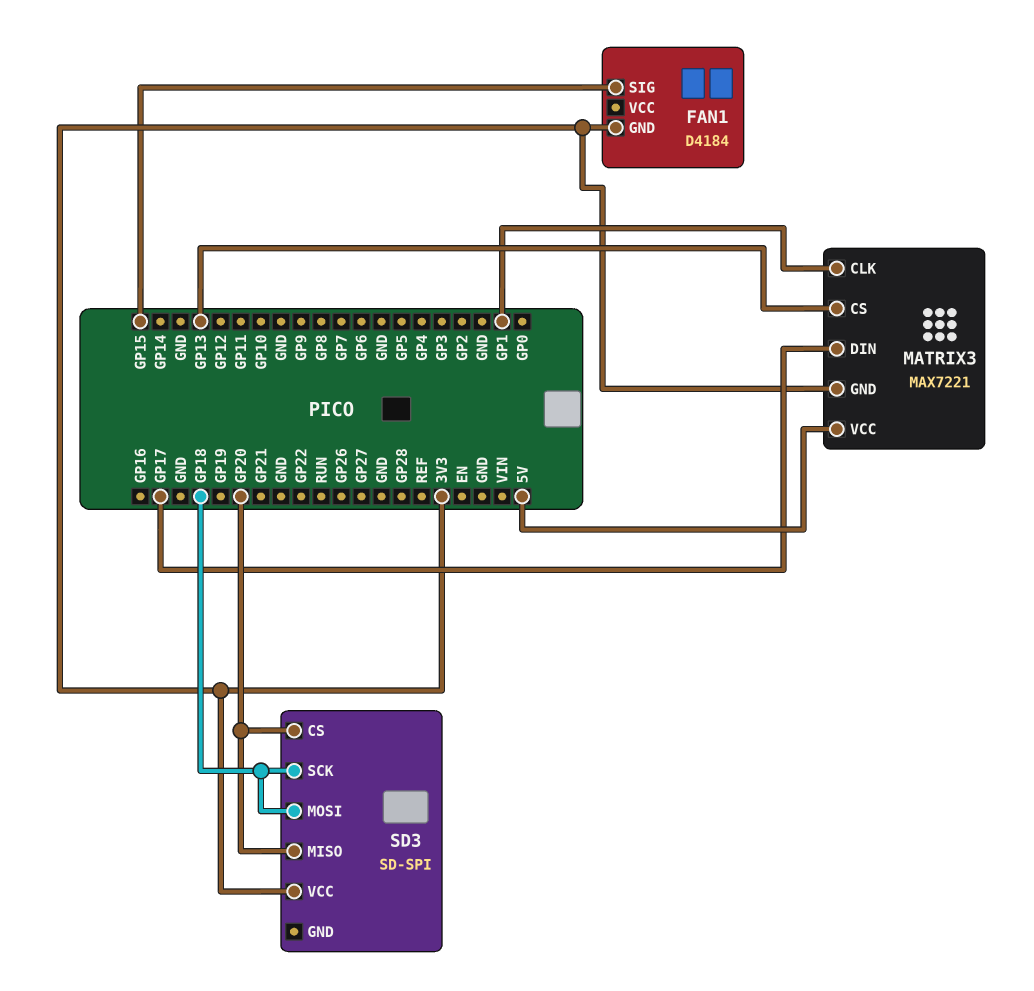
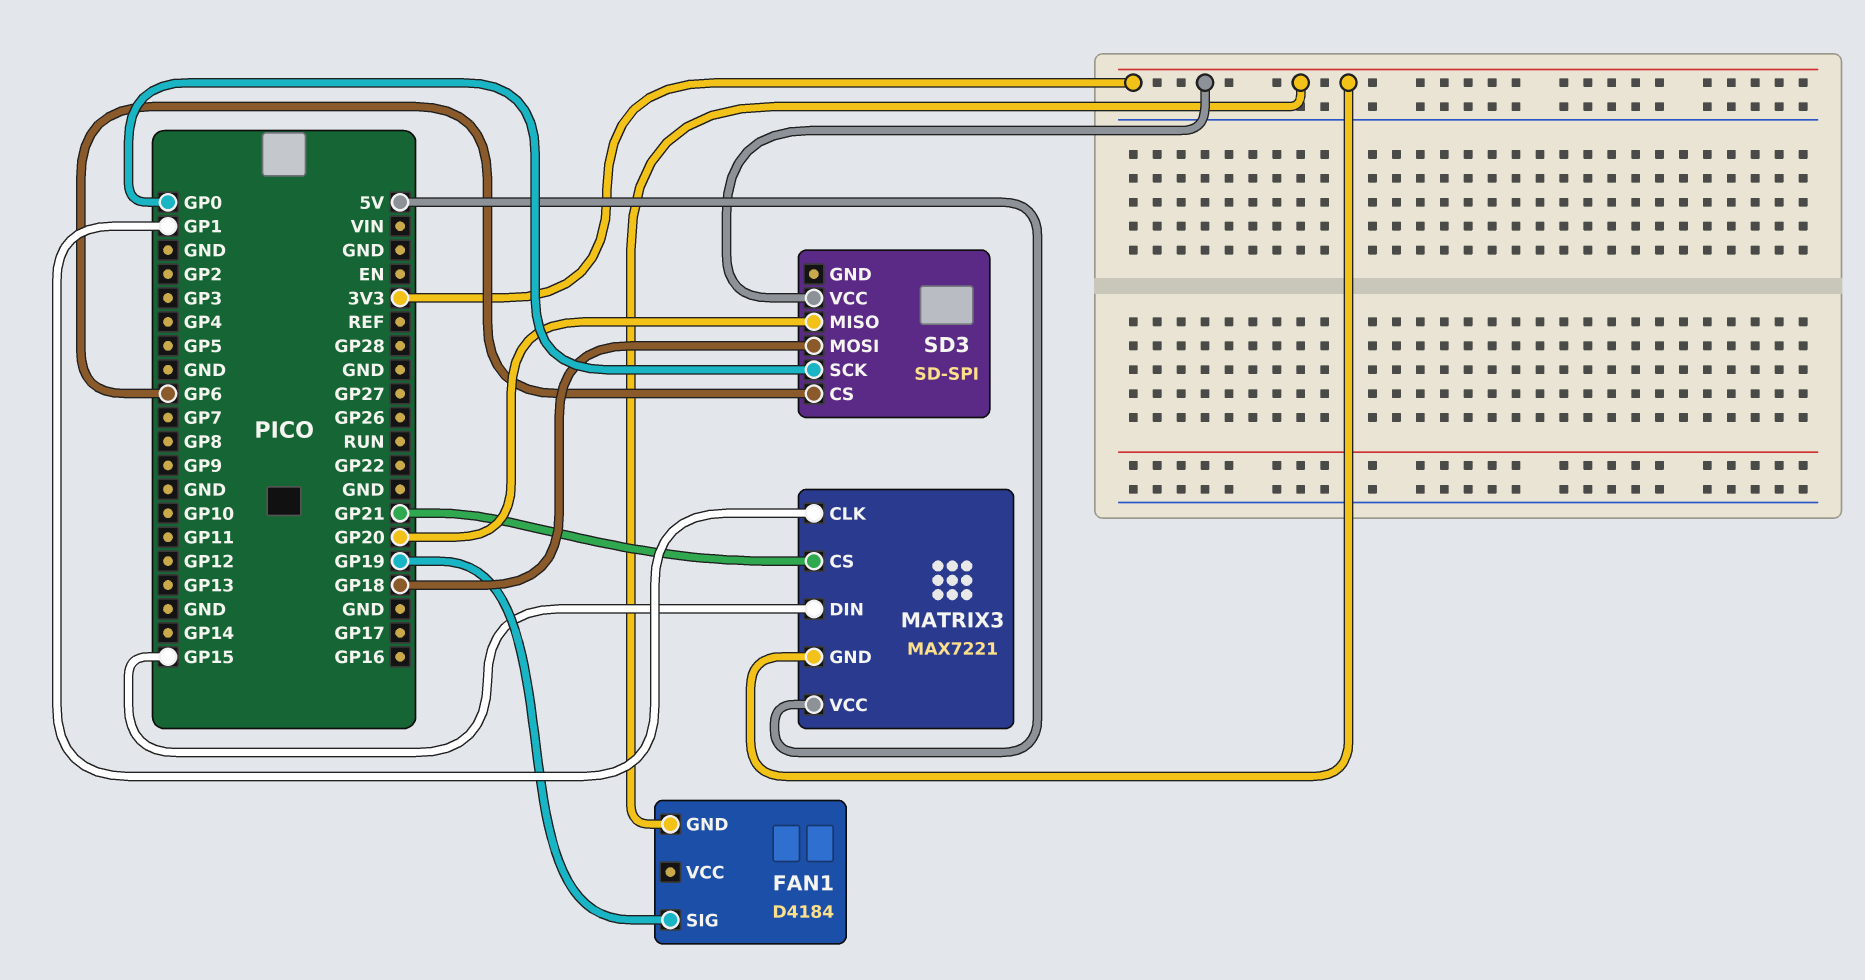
FAN1 pin SIG: GP15 -> GP19
MATRIX3 pin CS: GP13 -> GP21
MATRIX3 pin DIN: GP17 -> GP15
SD3 pin CS: GP20 -> GP6
SD3 pin SCK: GP18 -> GP0

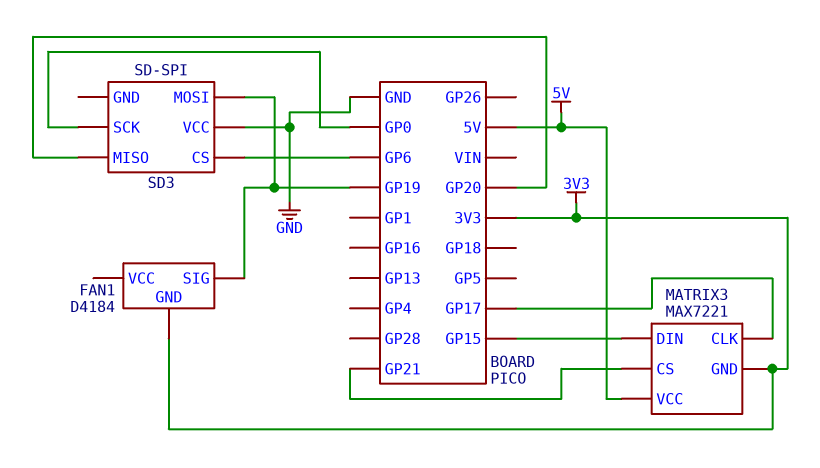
MATRIX3 pin CLK: GP1 -> GP17
SD3 pin MOSI: GP18 -> GP19
SD3 pin VCC: 3V3 -> GND

